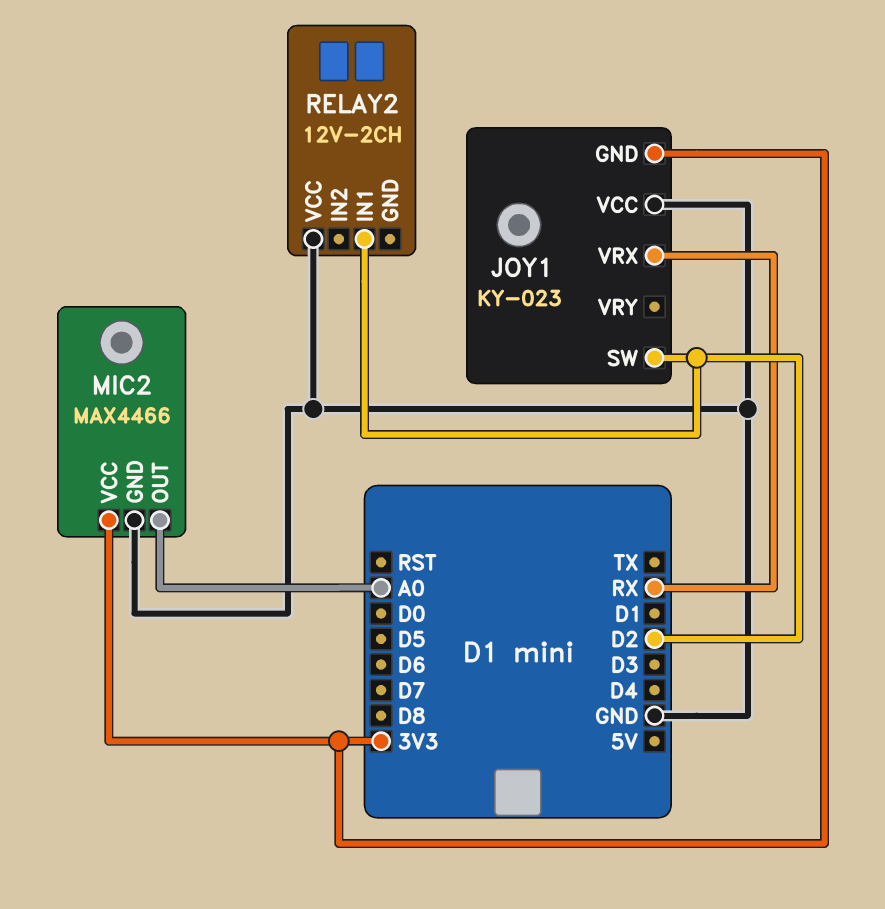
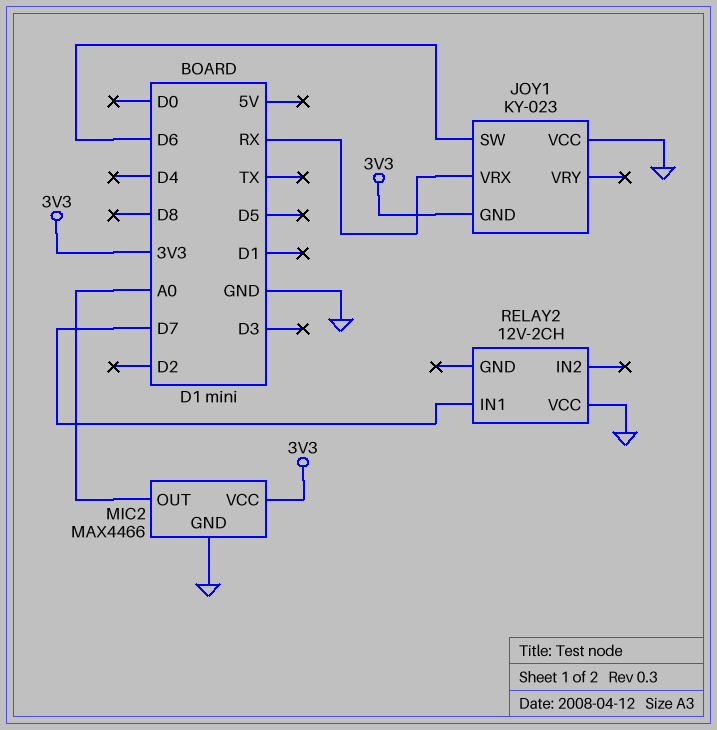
JOY1 pin SW: D2 -> D6
RELAY2 pin IN1: D2 -> D7

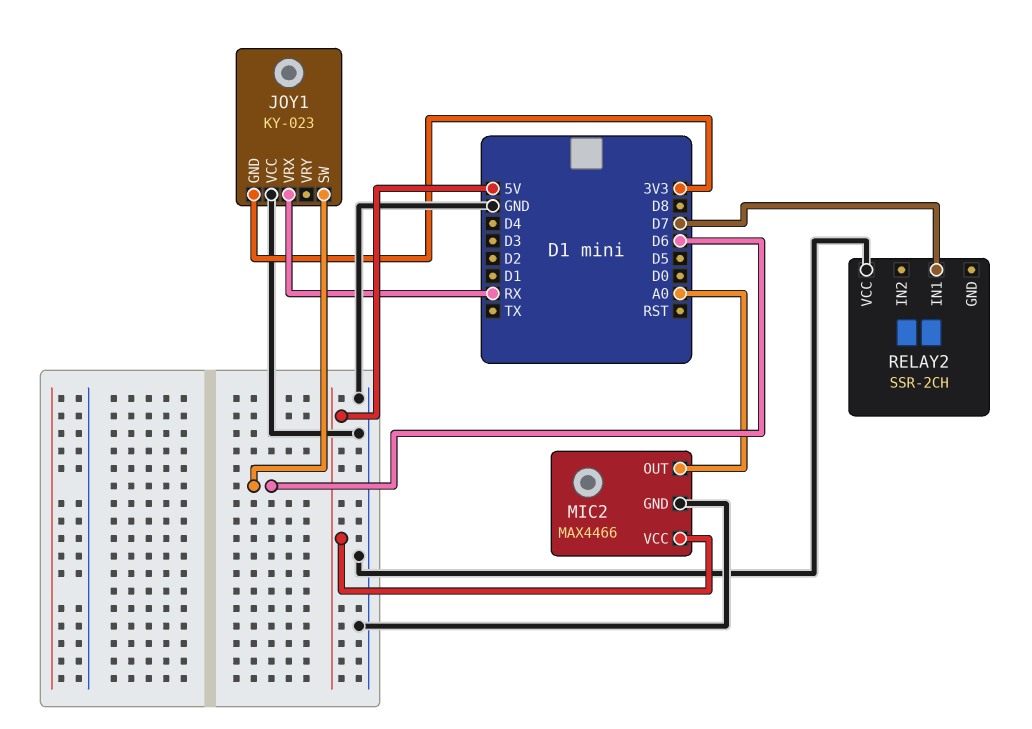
MIC2 pin VCC: 3V3 -> 5V
RELAY2: 12V-2CH -> SSR-2CH

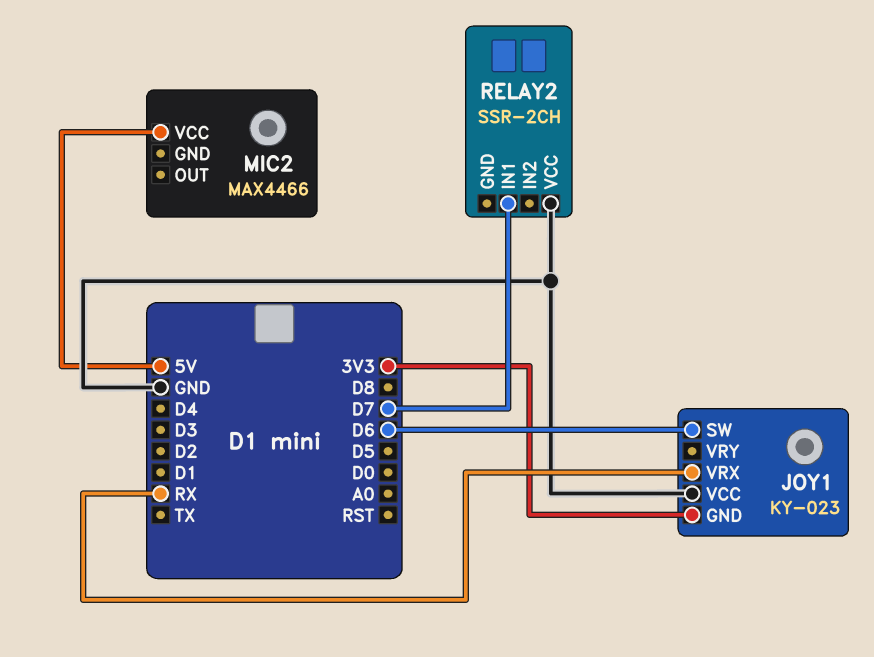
MIC2 pin GND: GND -> none
MIC2 pin OUT: A0 -> none

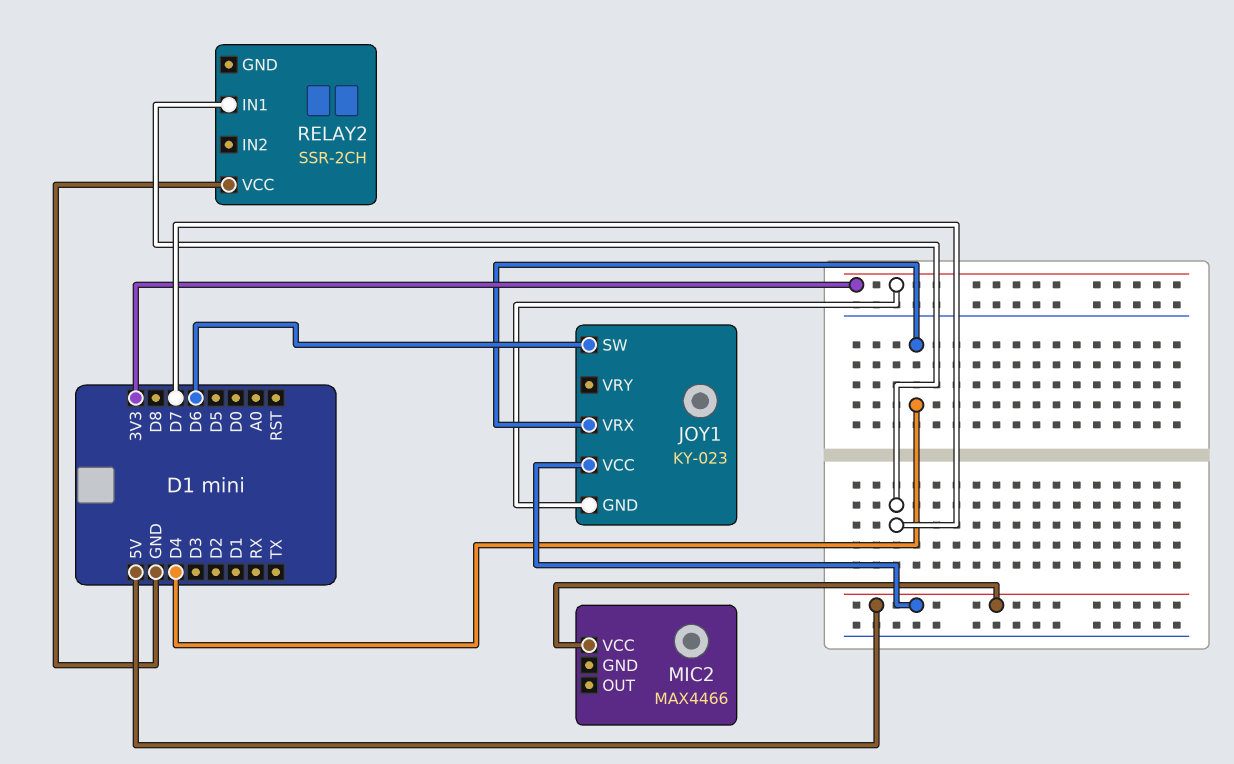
JOY1 pin VCC: GND -> 5V
JOY1 pin VRX: RX -> D4

